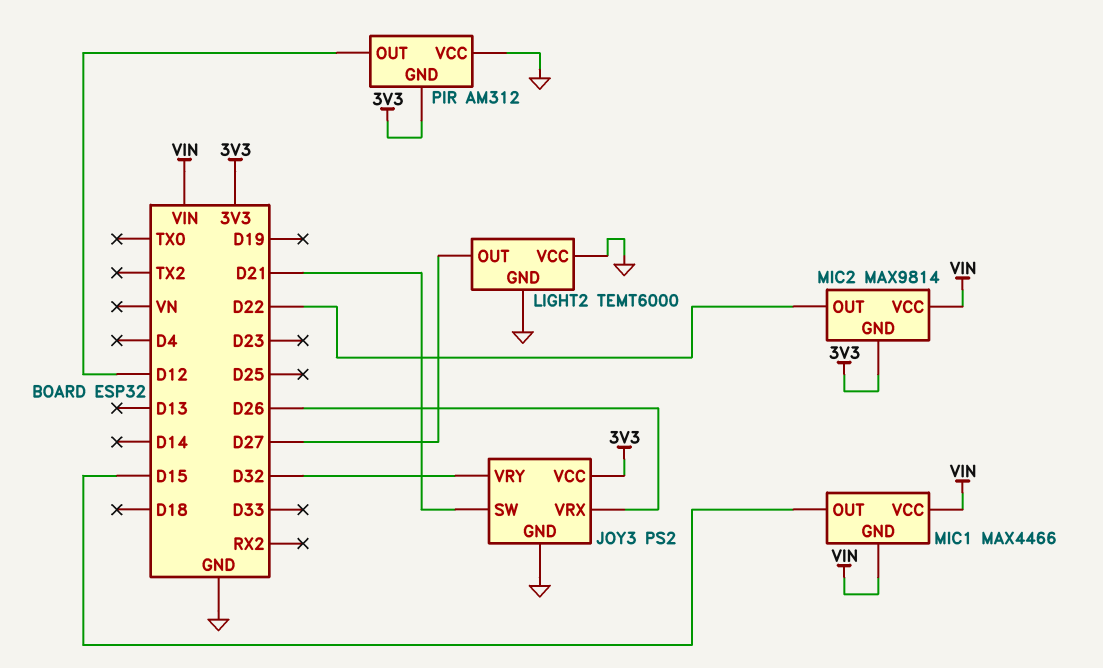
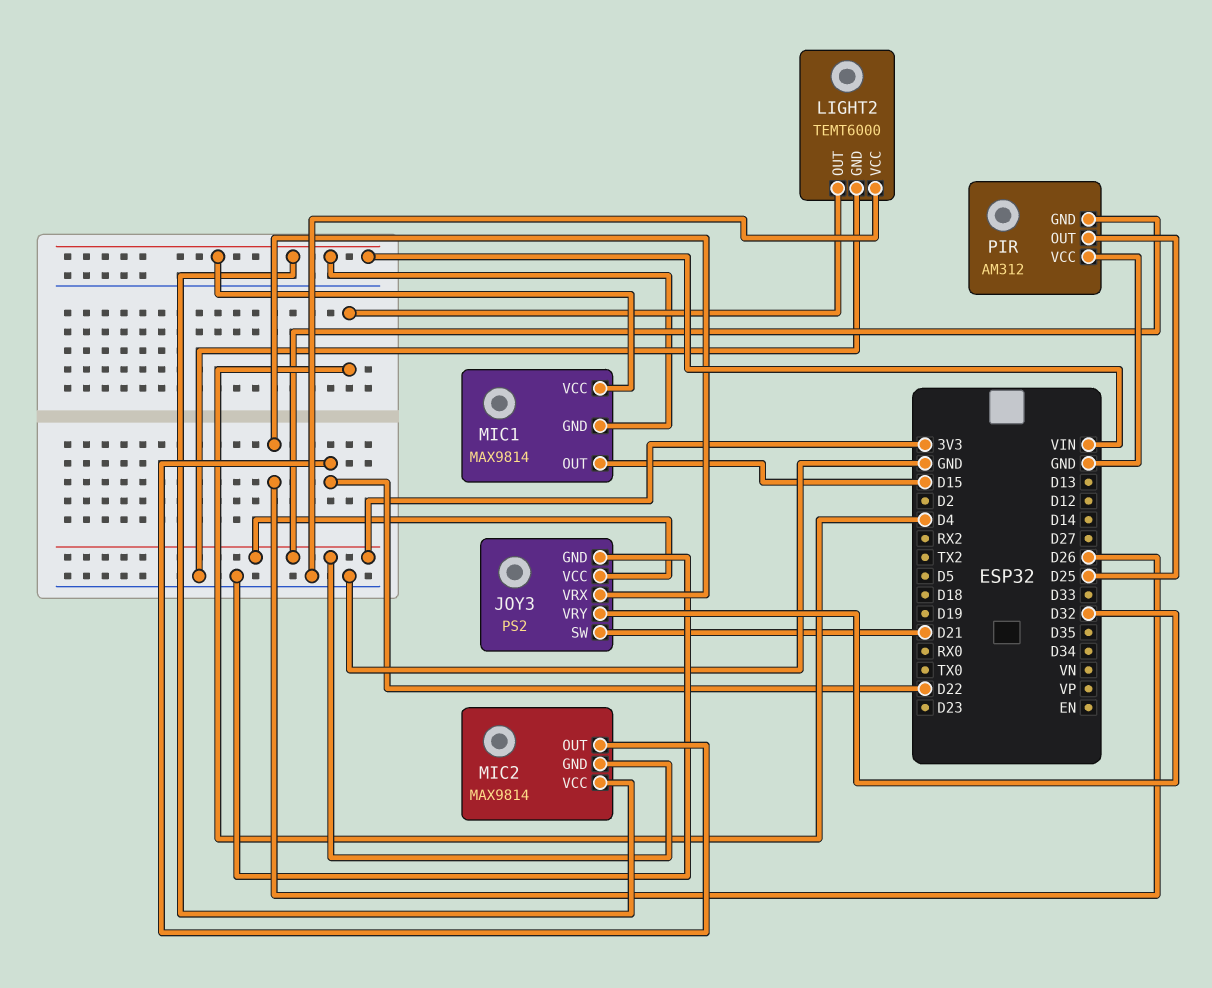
LIGHT2 pin OUT: D27 -> D4
MIC1: MAX4466 -> MAX9814
PIR pin OUT: D12 -> D25

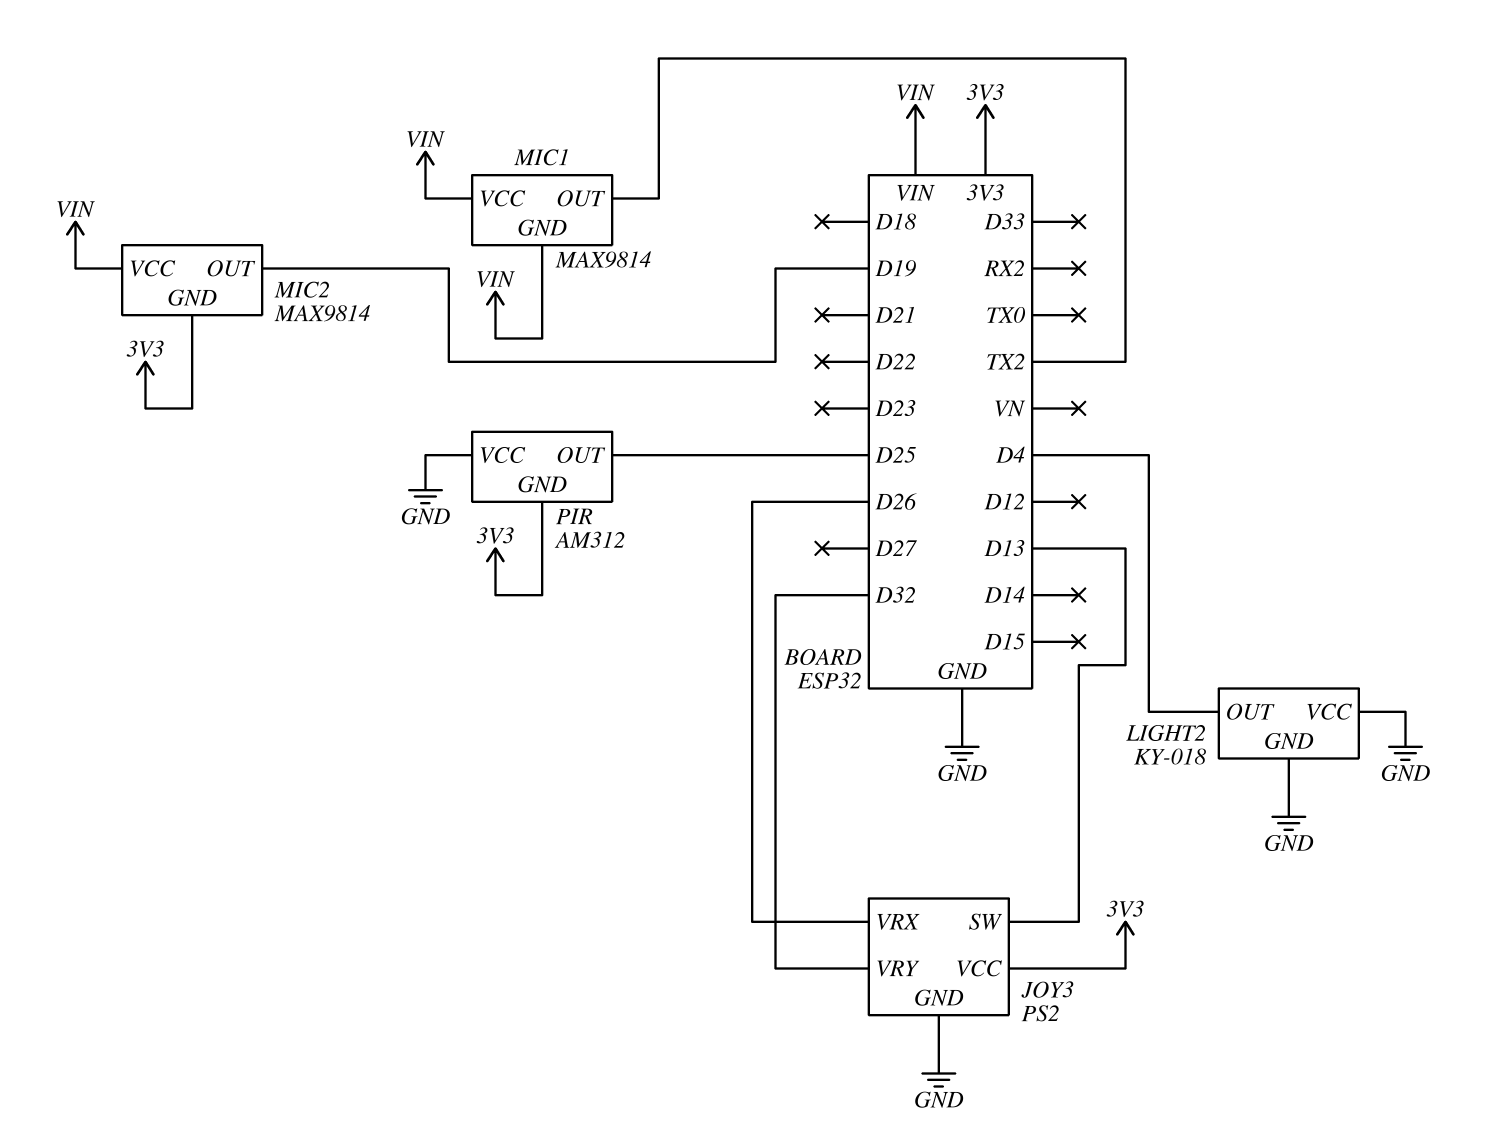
JOY3 pin SW: D21 -> D13
LIGHT2: TEMT6000 -> KY-018
MIC1 pin OUT: D15 -> TX2
MIC2 pin OUT: D22 -> D19

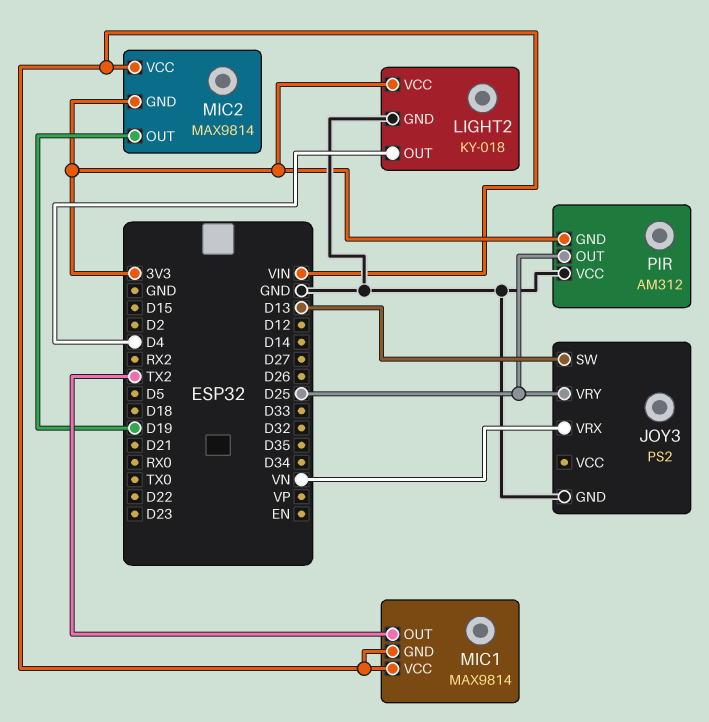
JOY3 pin VCC: 3V3 -> none
JOY3 pin VRX: D26 -> VN
JOY3 pin VRY: D32 -> D25
LIGHT2 pin VCC: GND -> 3V3

